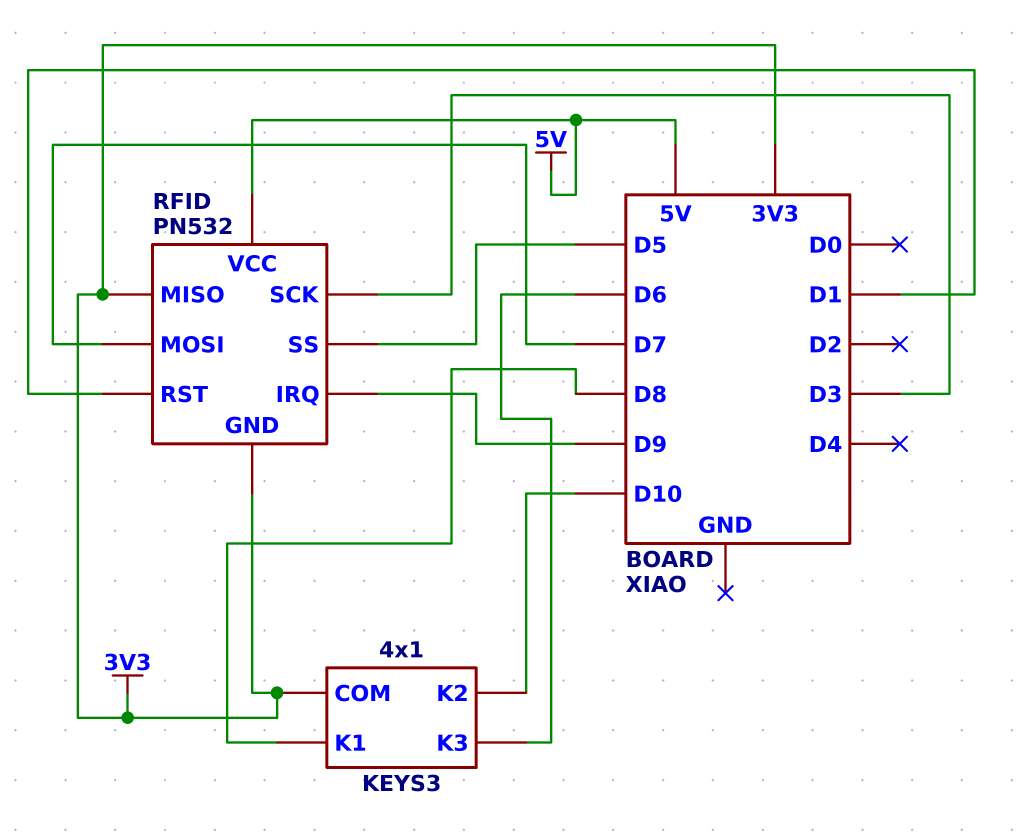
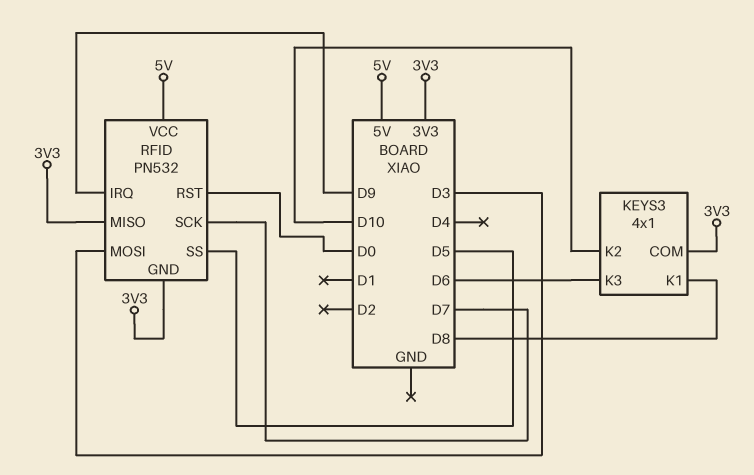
RFID pin MOSI: D7 -> D3
RFID pin RST: D1 -> D0
RFID pin SCK: D3 -> D7

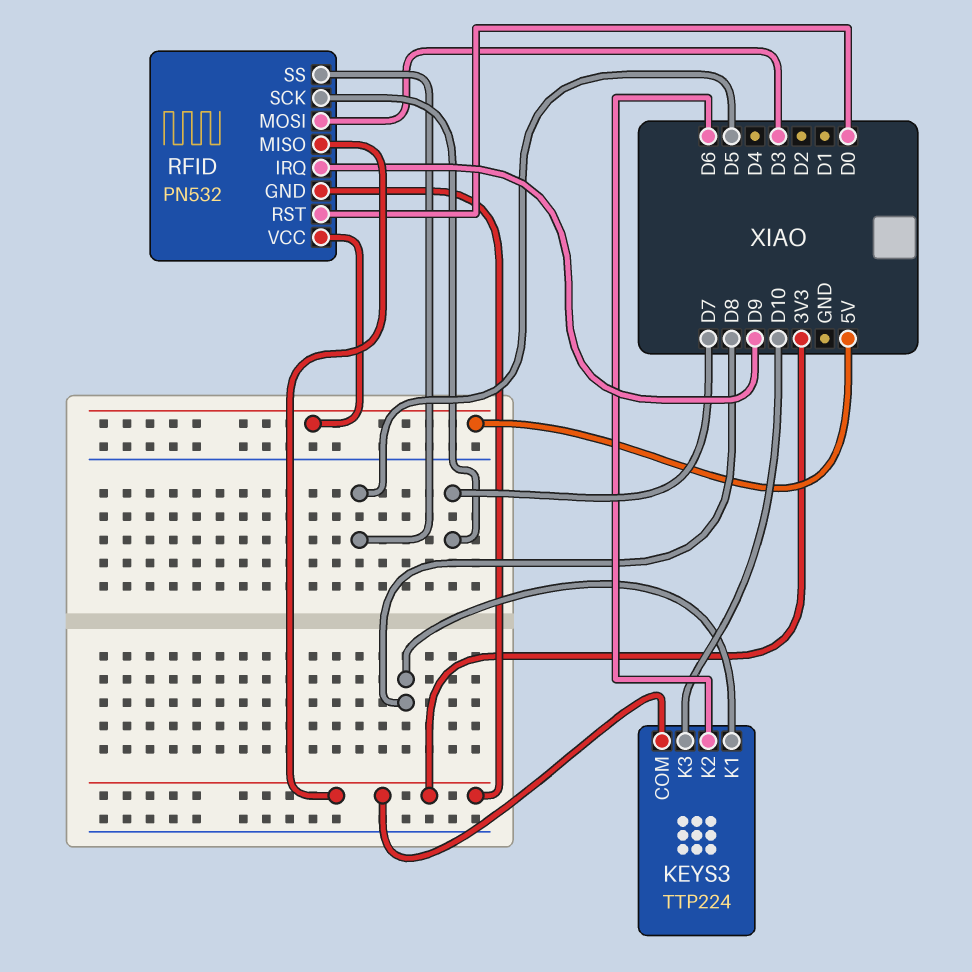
KEYS3: 4x1 -> TTP224
KEYS3 pin K2: D10 -> D6
KEYS3 pin K3: D6 -> D10

